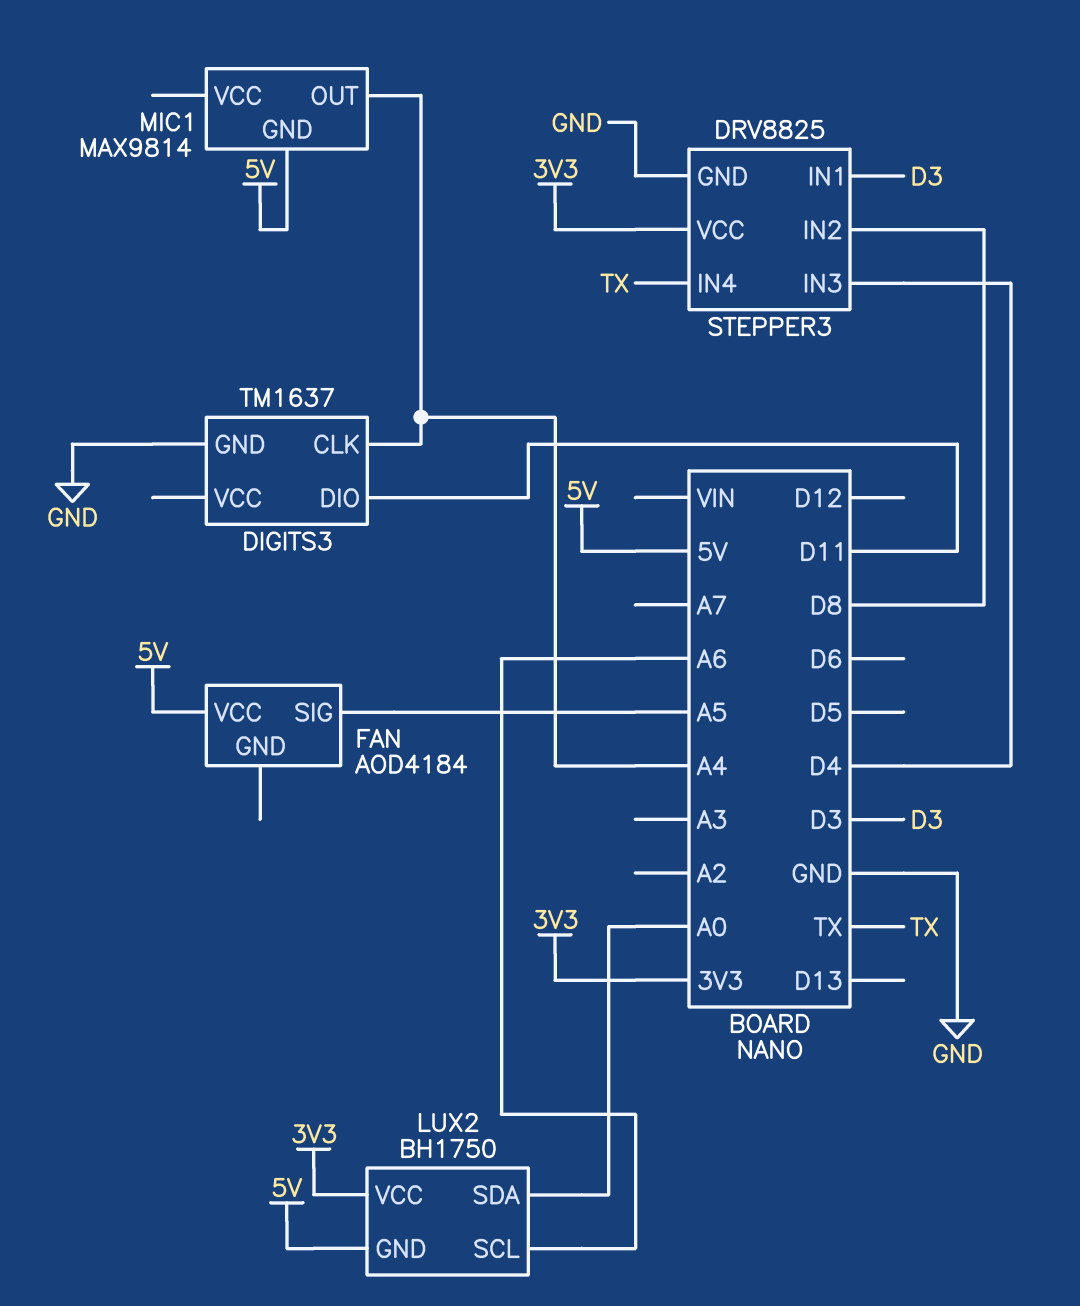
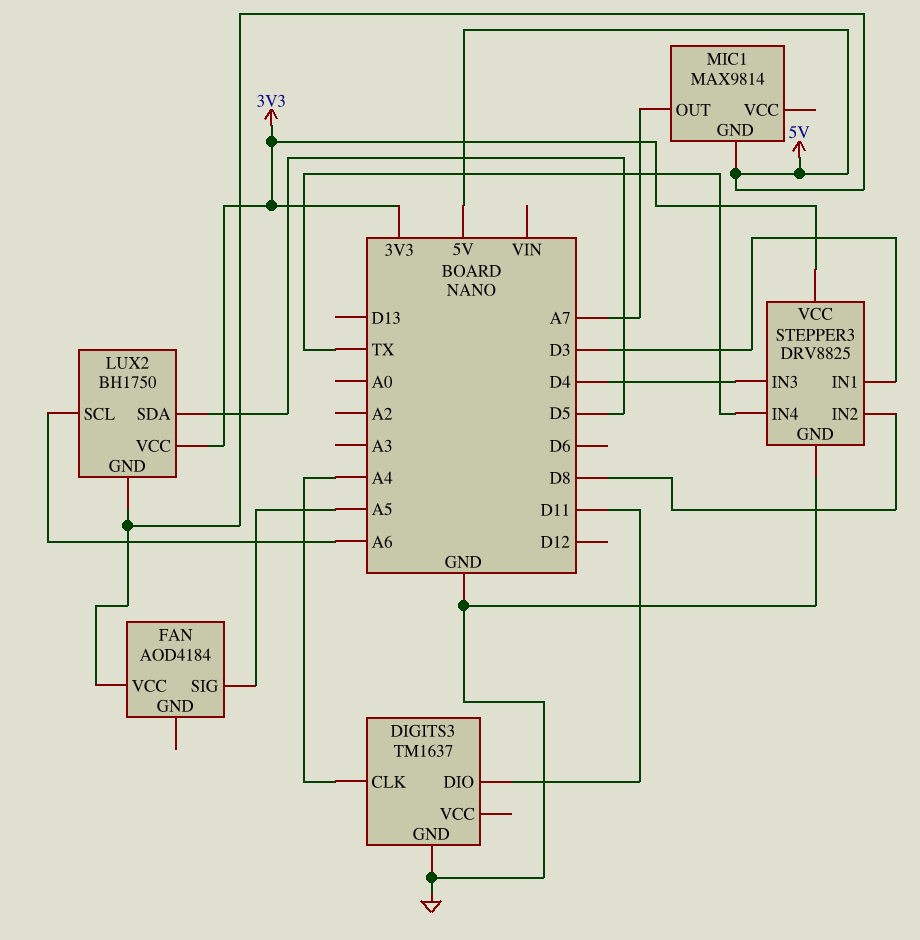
LUX2 pin SDA: A0 -> D5
MIC1 pin OUT: A4 -> A7

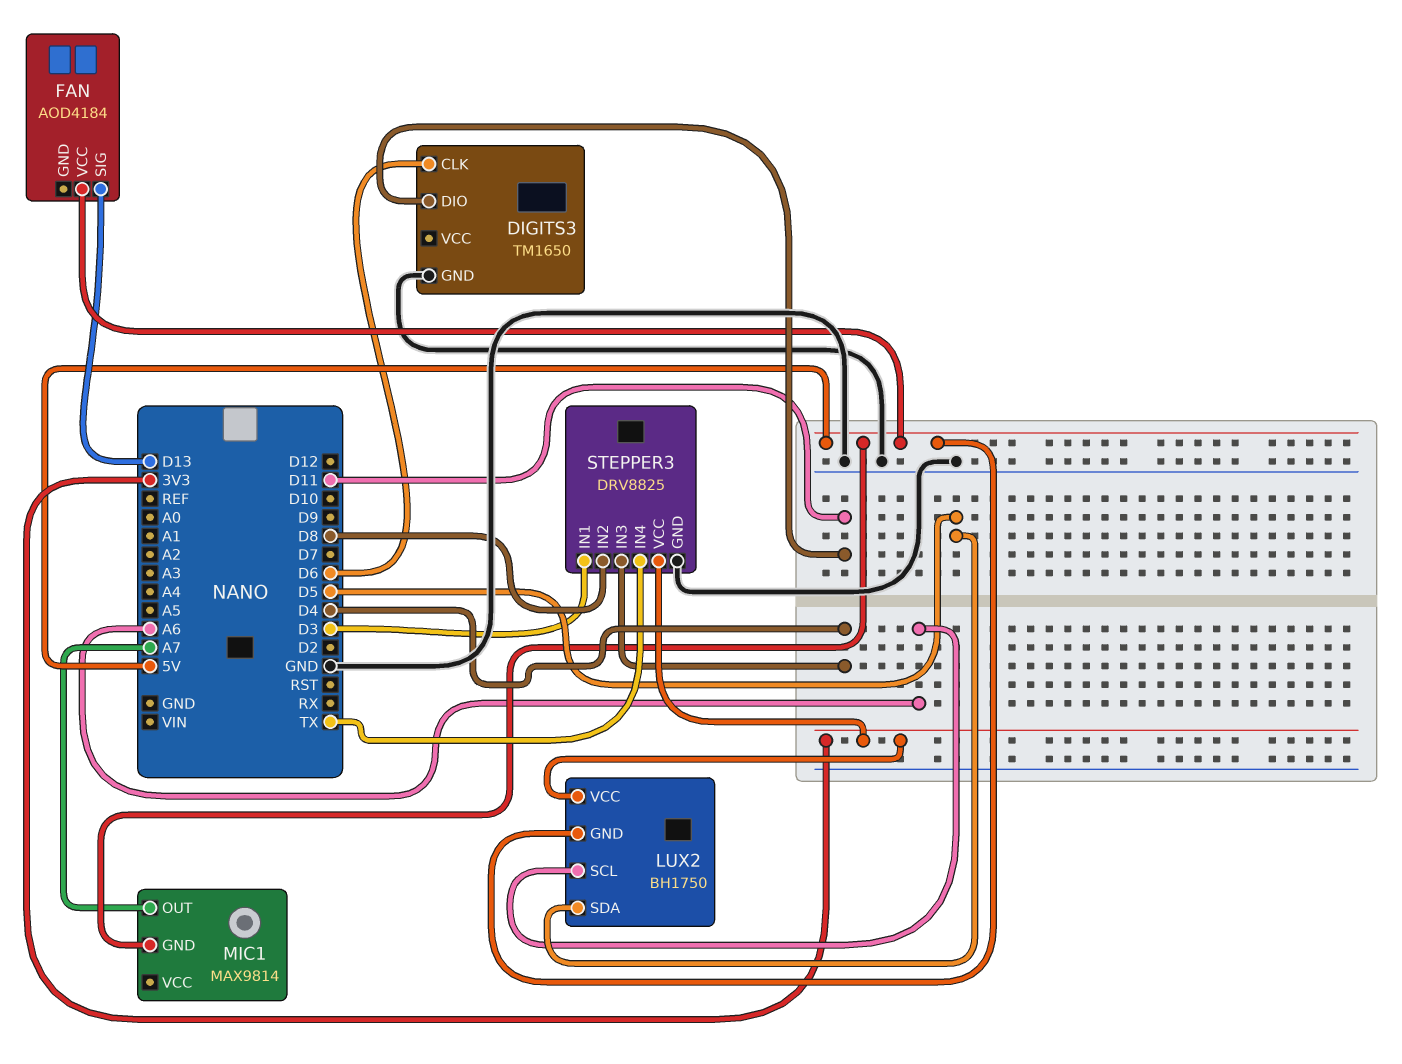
DIGITS3: TM1637 -> TM1650
DIGITS3 pin CLK: A4 -> D6
FAN pin SIG: A5 -> D13

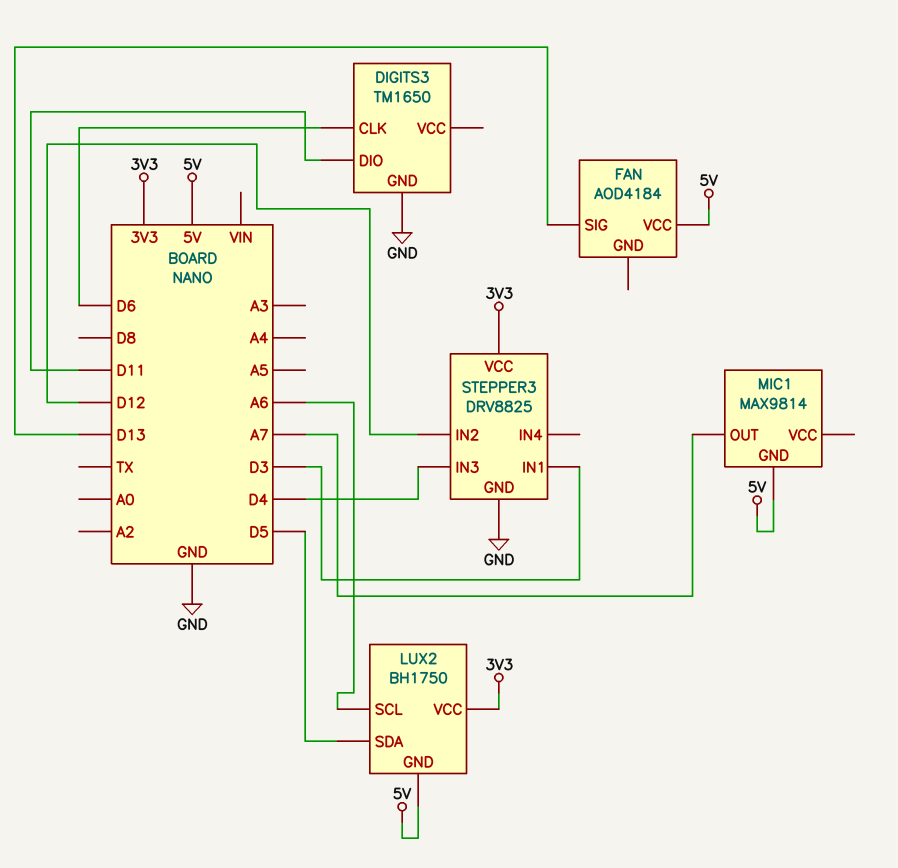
STEPPER3 pin IN2: D8 -> D12
STEPPER3 pin IN4: TX -> none

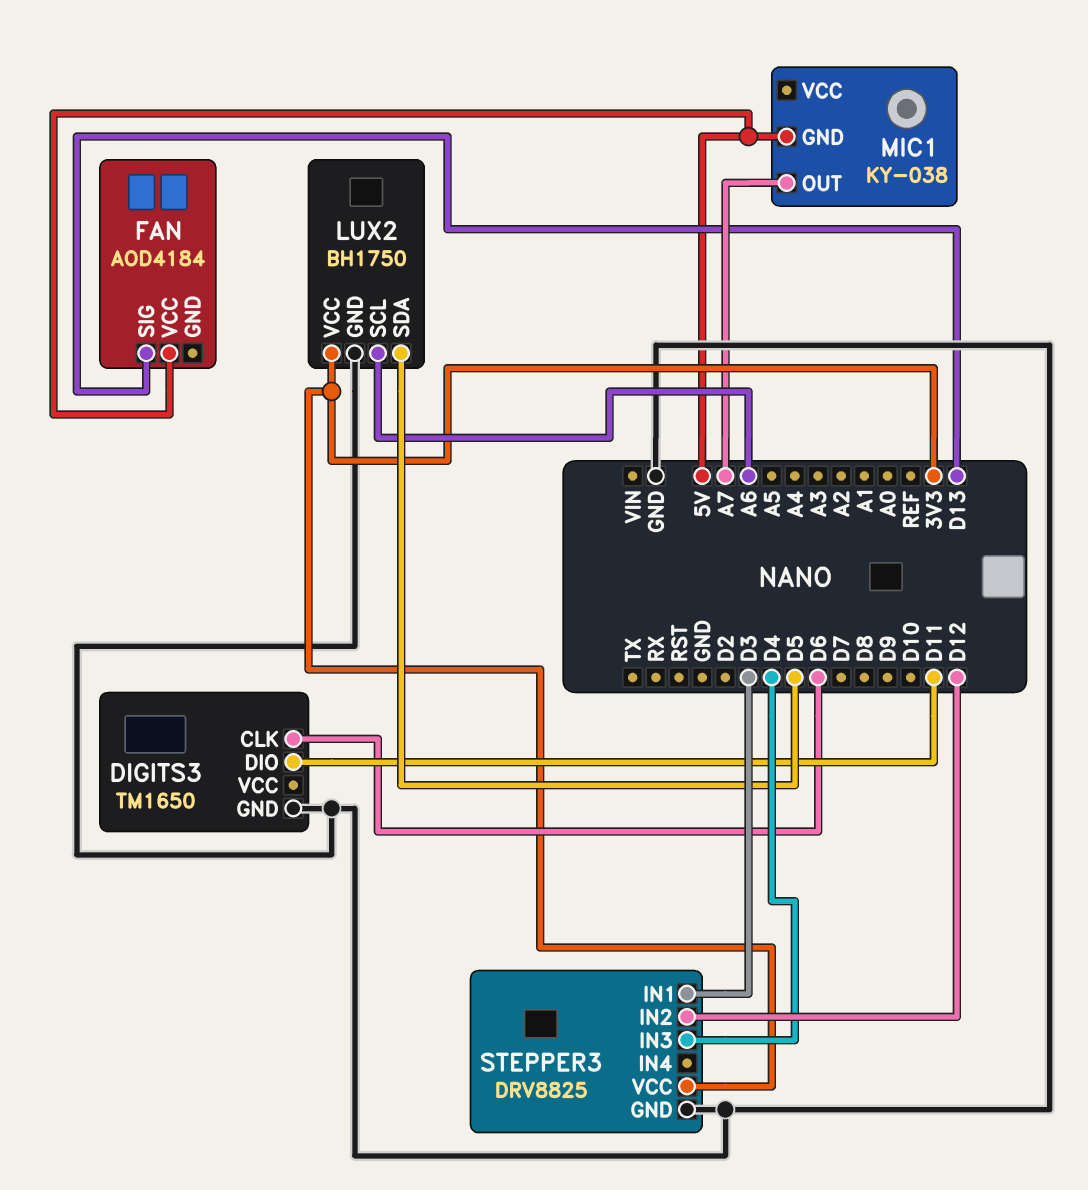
LUX2 pin GND: 5V -> GND
MIC1: MAX9814 -> KY-038

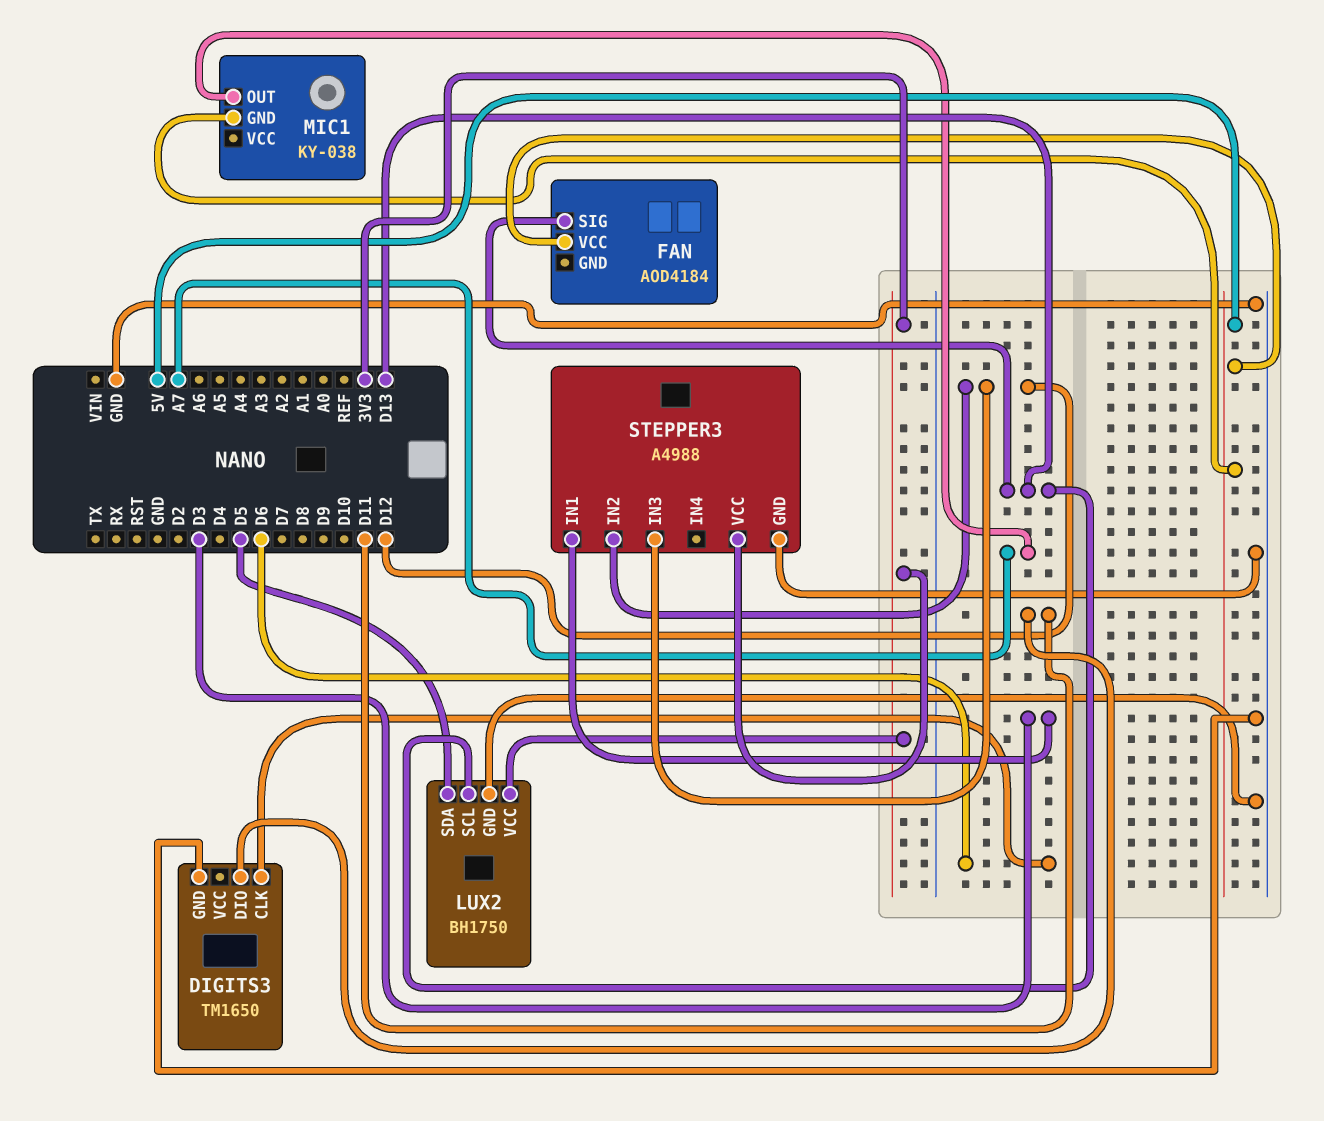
LUX2 pin SCL: A6 -> D13
STEPPER3: DRV8825 -> A4988
STEPPER3 pin IN3: D4 -> D12

